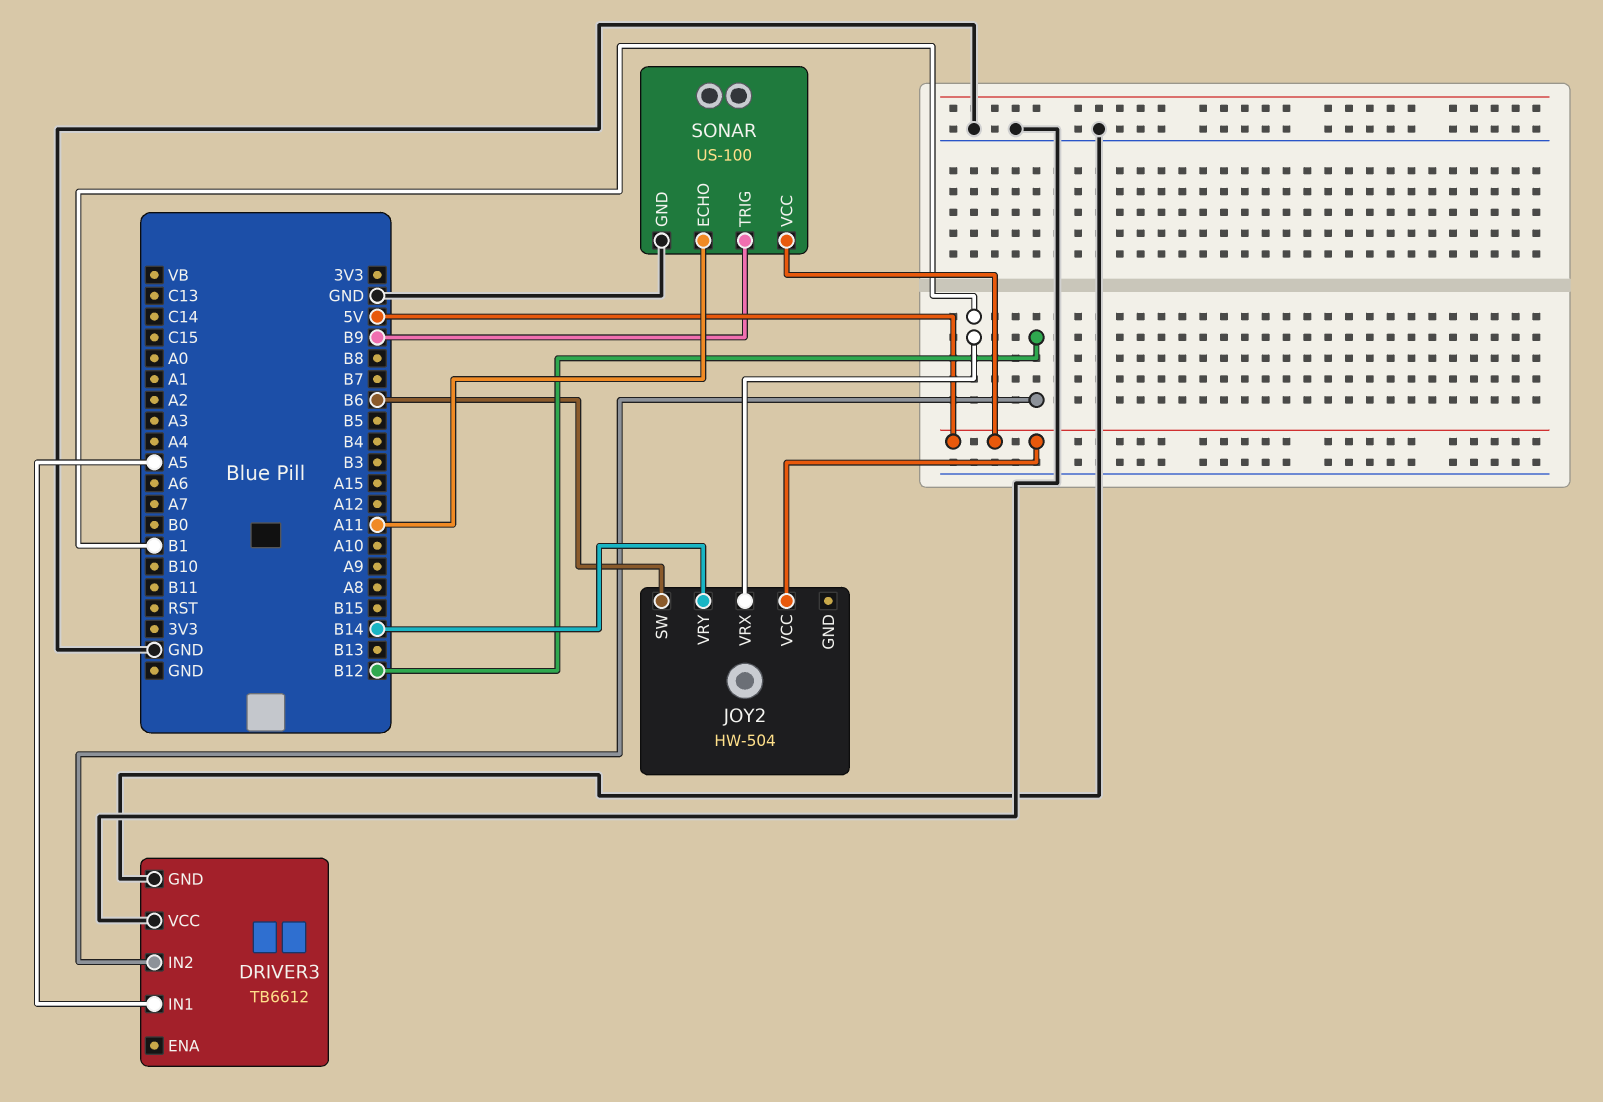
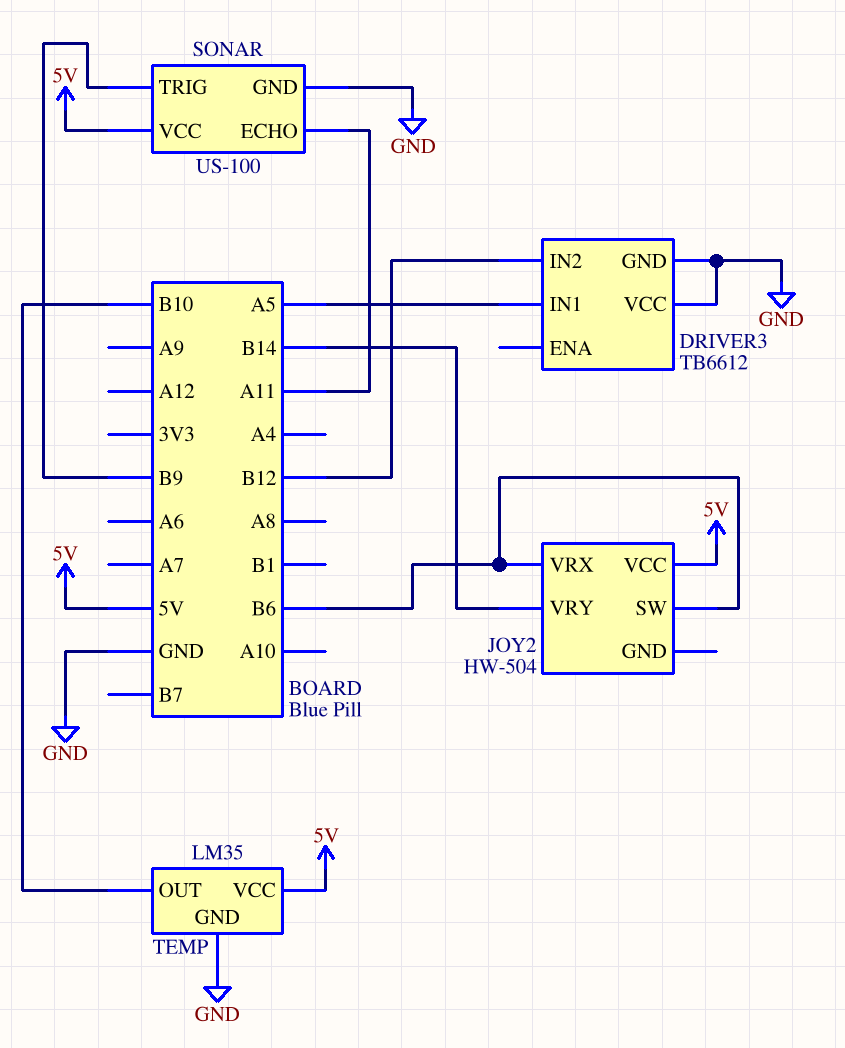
JOY2 pin VRX: B1 -> B6
TEMP: none -> LM35
TEMP pin GND: none -> GND
TEMP pin OUT: none -> B10
TEMP pin VCC: none -> 5V

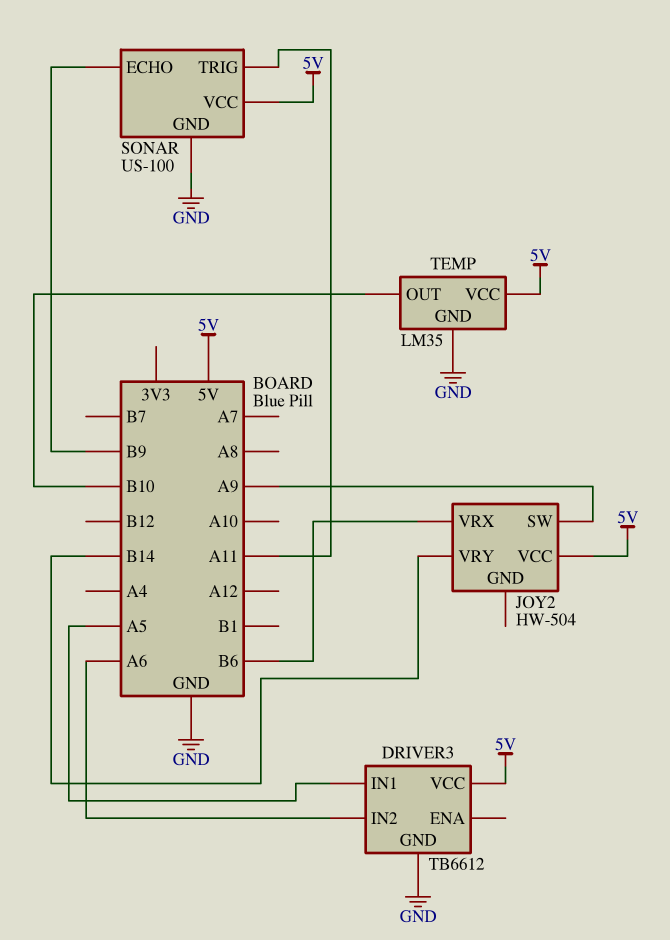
DRIVER3 pin IN2: B12 -> A6
DRIVER3 pin VCC: GND -> 5V
JOY2 pin SW: B6 -> A9
SONAR pin ECHO: A11 -> B9
SONAR pin TRIG: B9 -> A11

